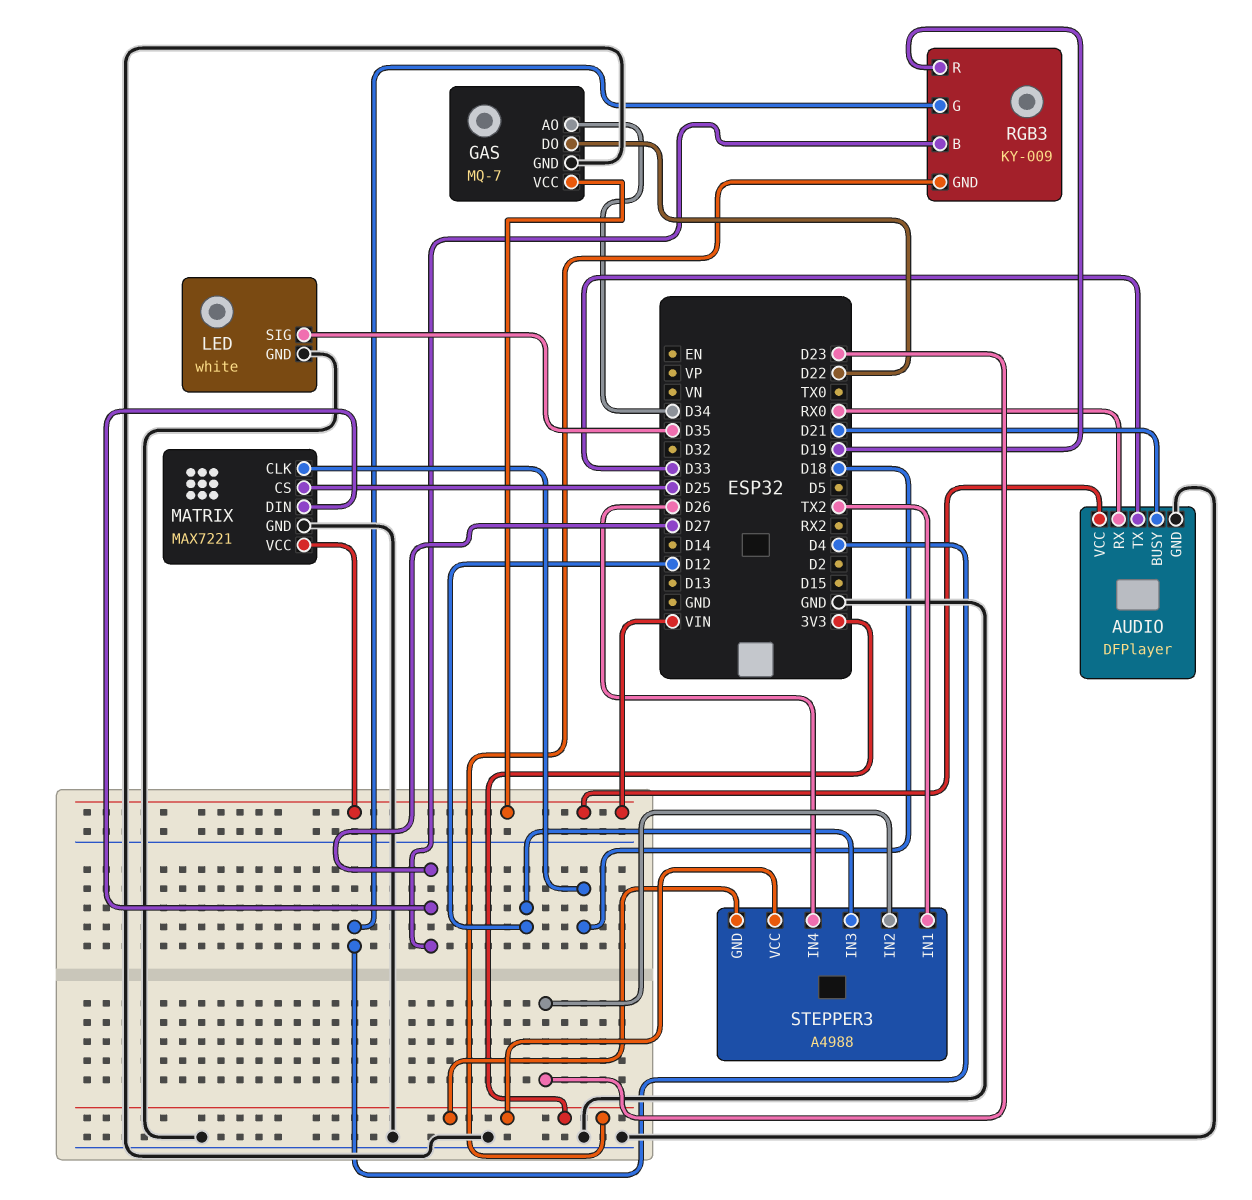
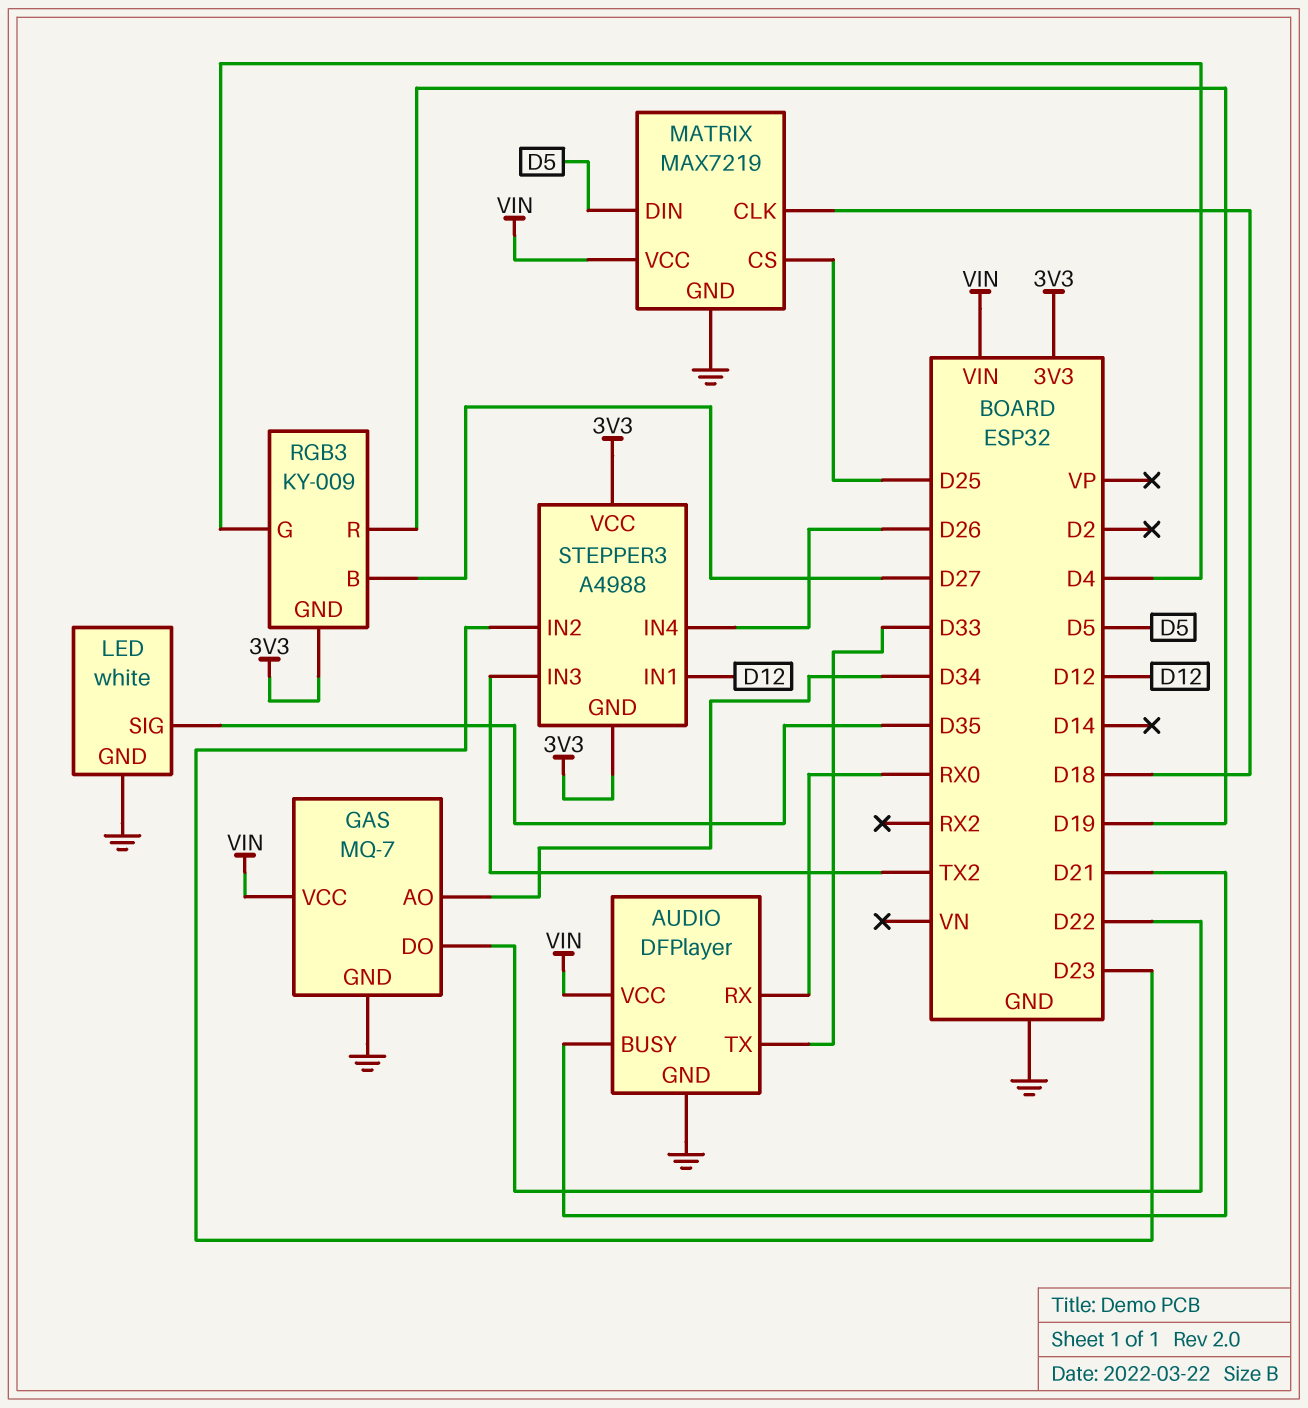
MATRIX: MAX7221 -> MAX7219
MATRIX pin DIN: D27 -> D5
STEPPER3 pin IN1: TX2 -> D12
STEPPER3 pin IN3: D12 -> TX2

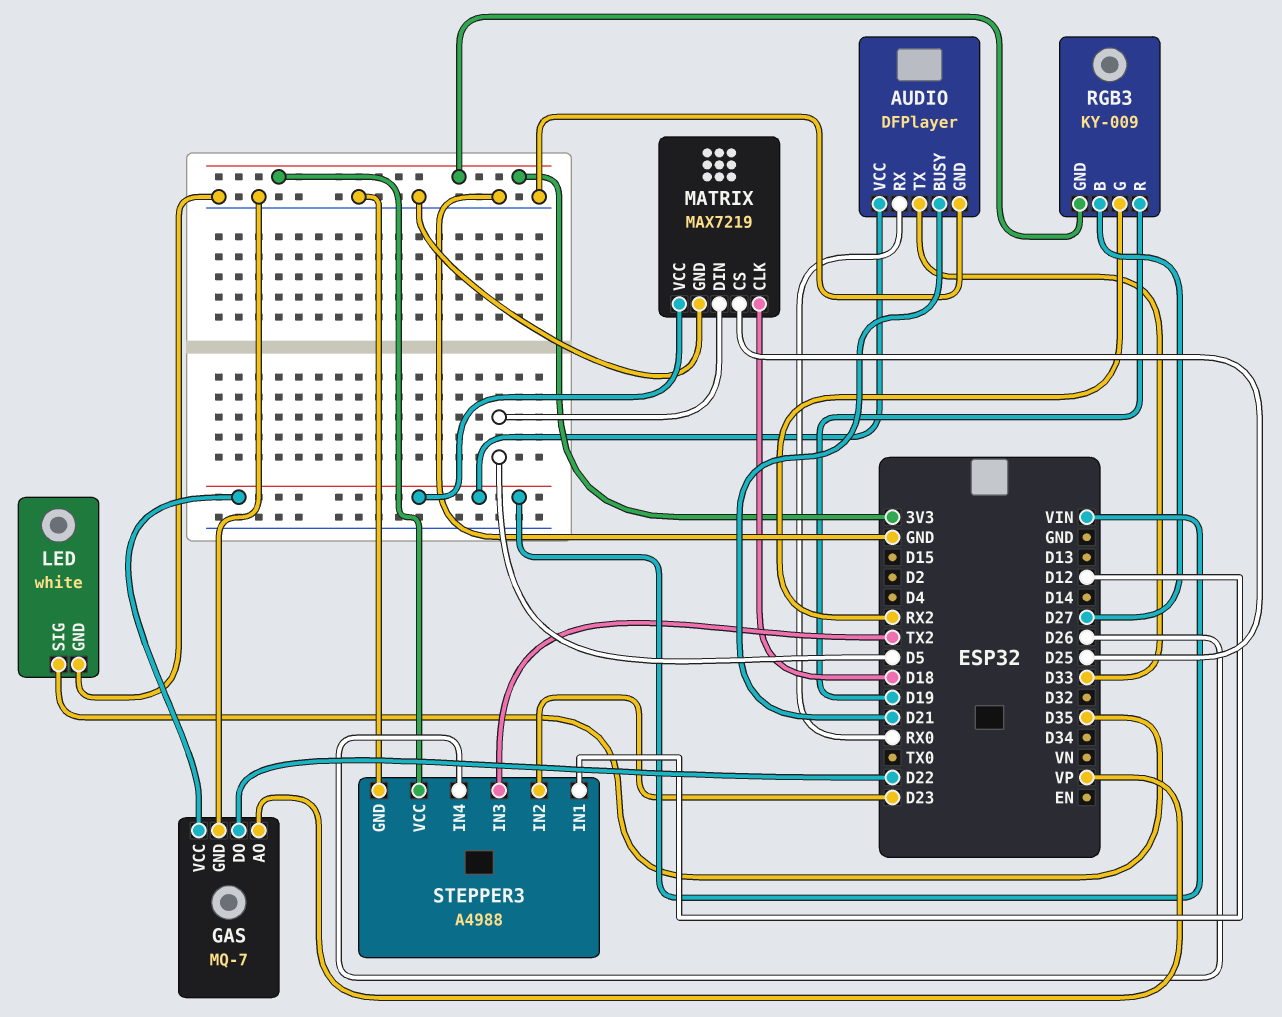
GAS pin AO: D34 -> VP
RGB3 pin G: D4 -> RX2
STEPPER3 pin GND: 3V3 -> GND

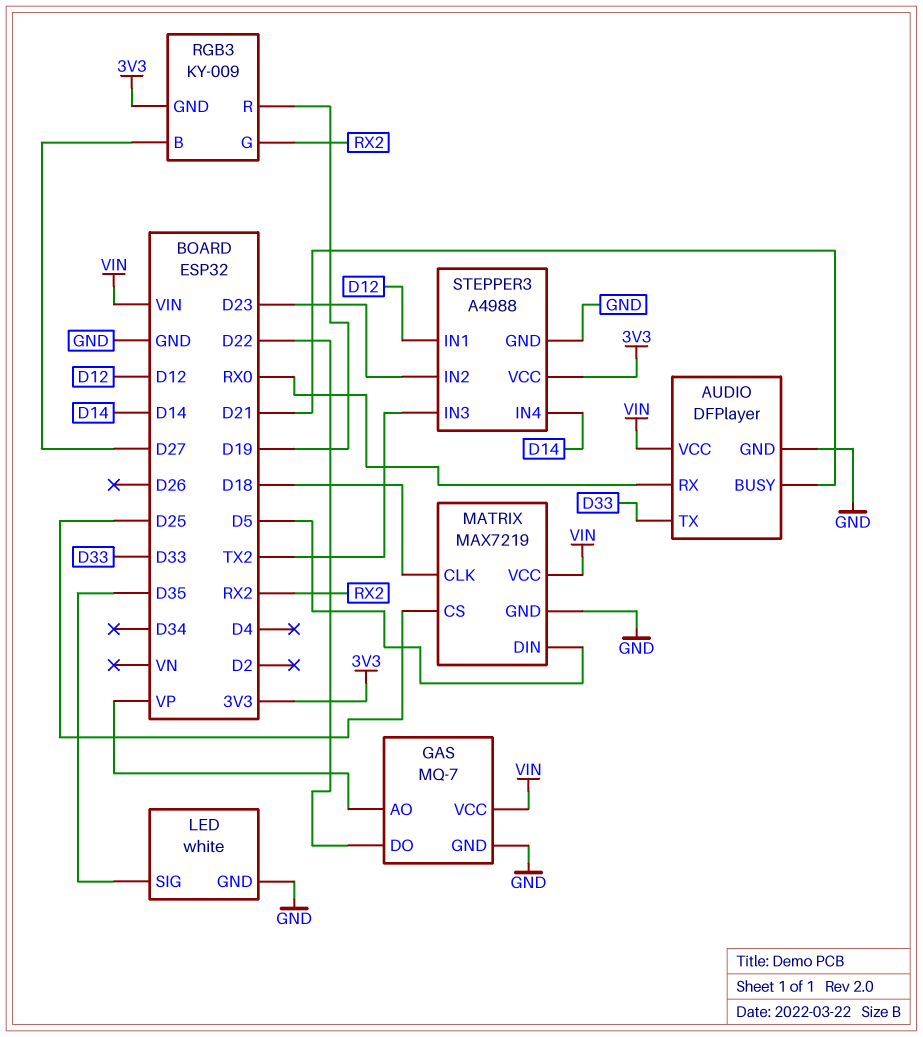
STEPPER3 pin IN4: D26 -> D14

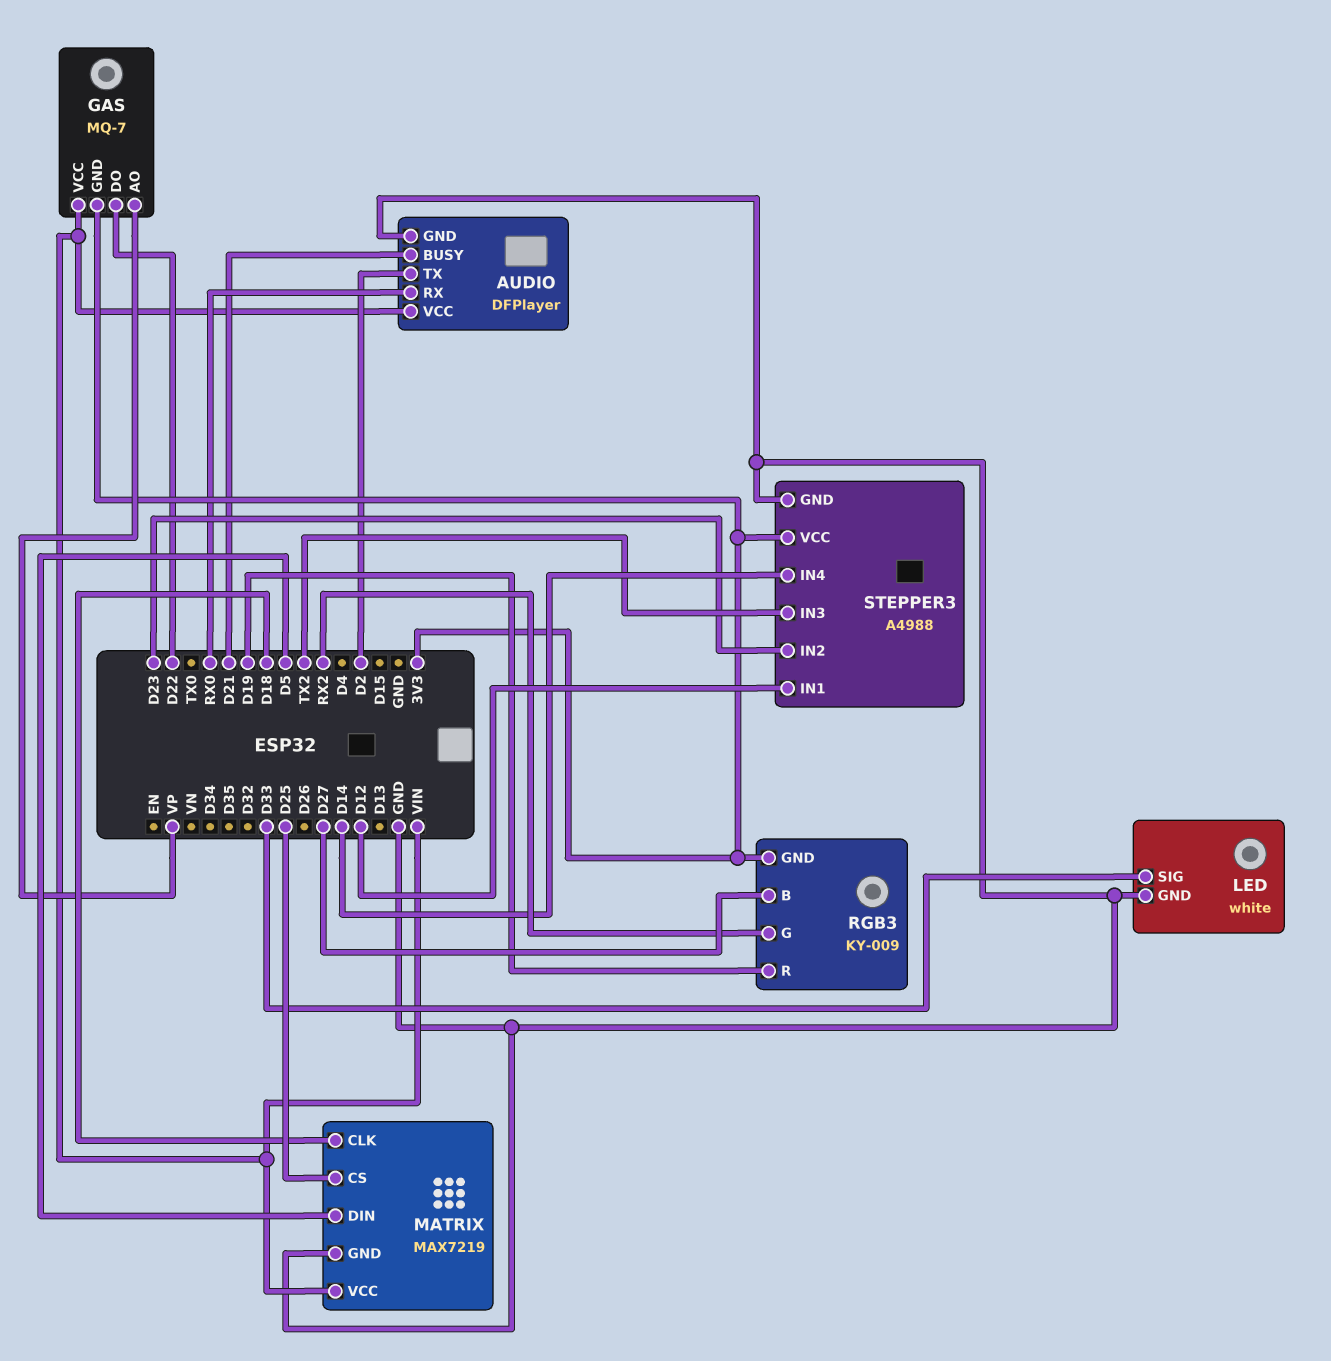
AUDIO pin TX: D33 -> D2
GAS pin GND: GND -> 3V3
LED pin SIG: D35 -> D33

